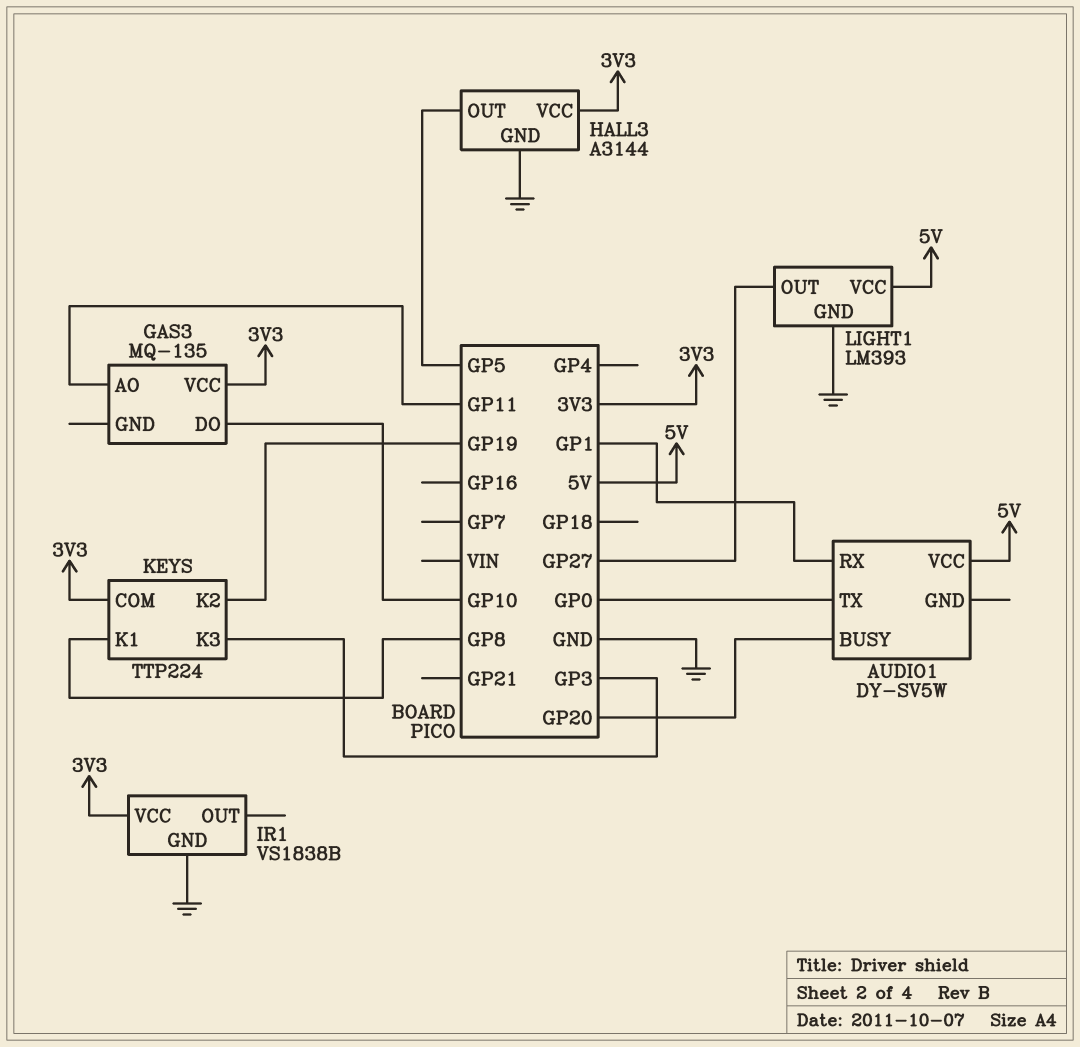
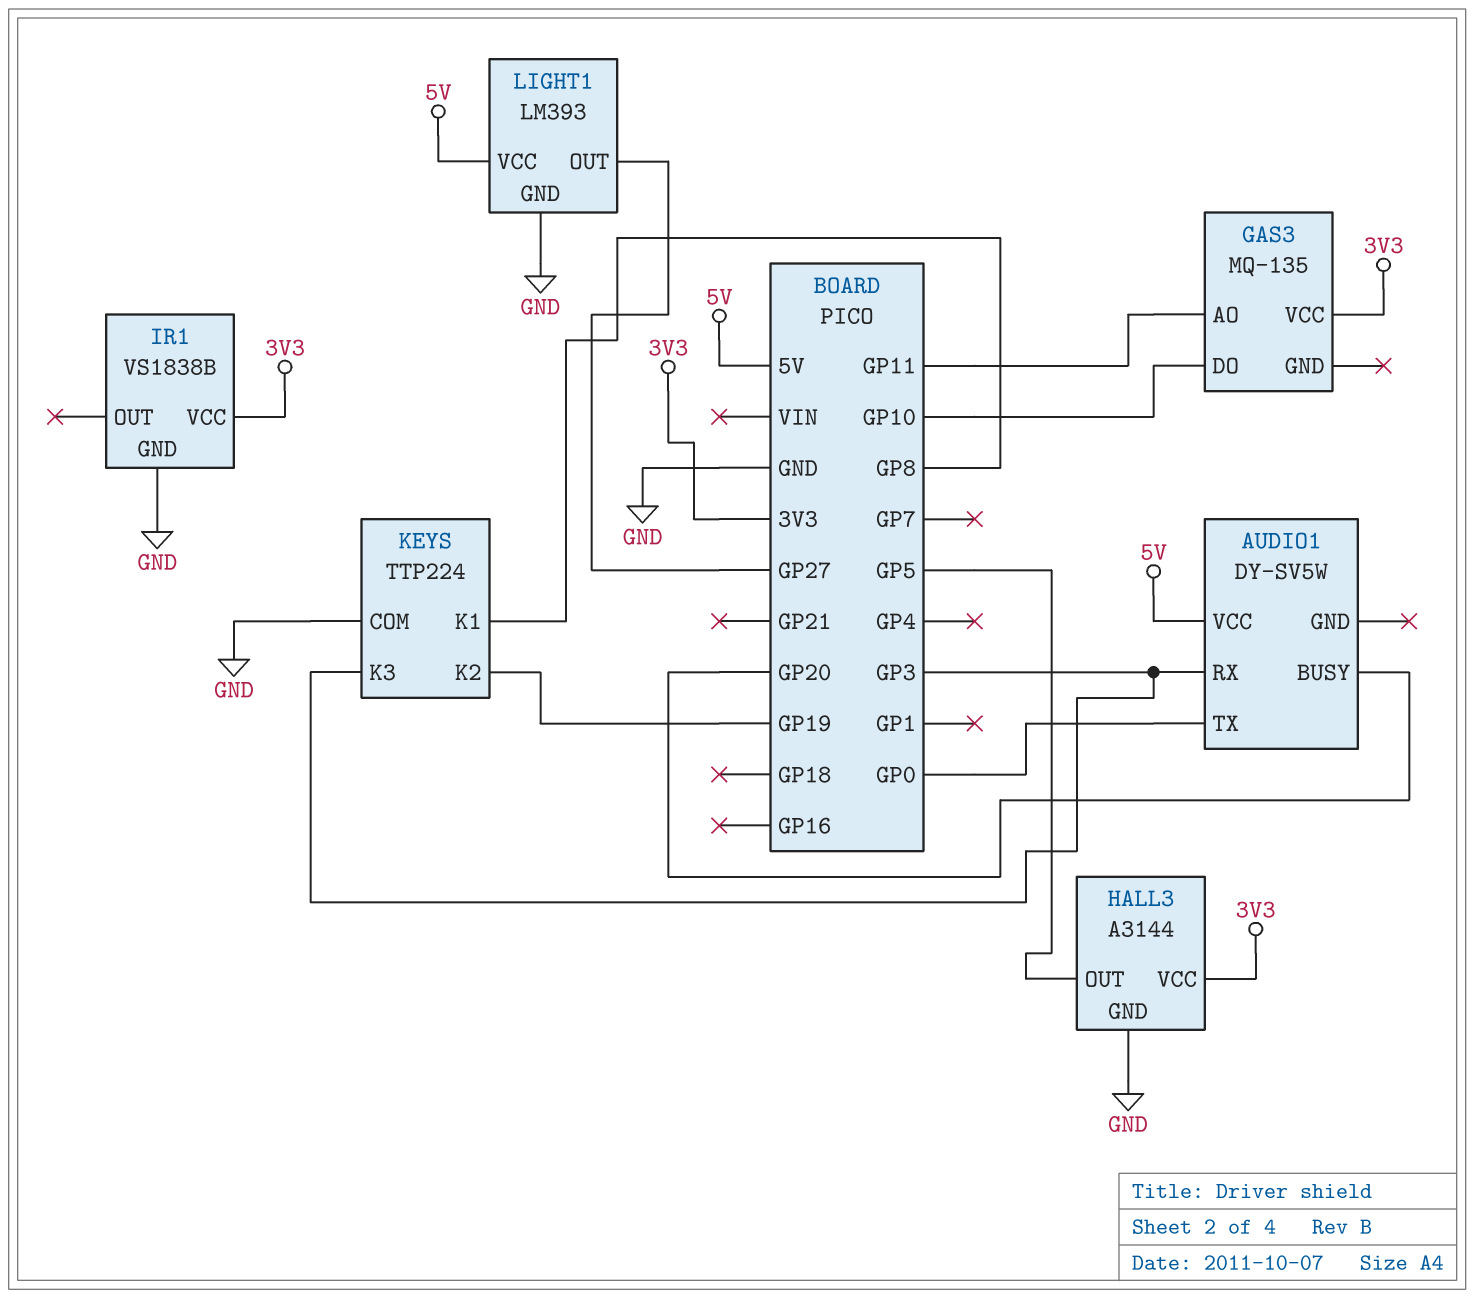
AUDIO1 pin RX: GP1 -> GP3
KEYS pin COM: 3V3 -> GND

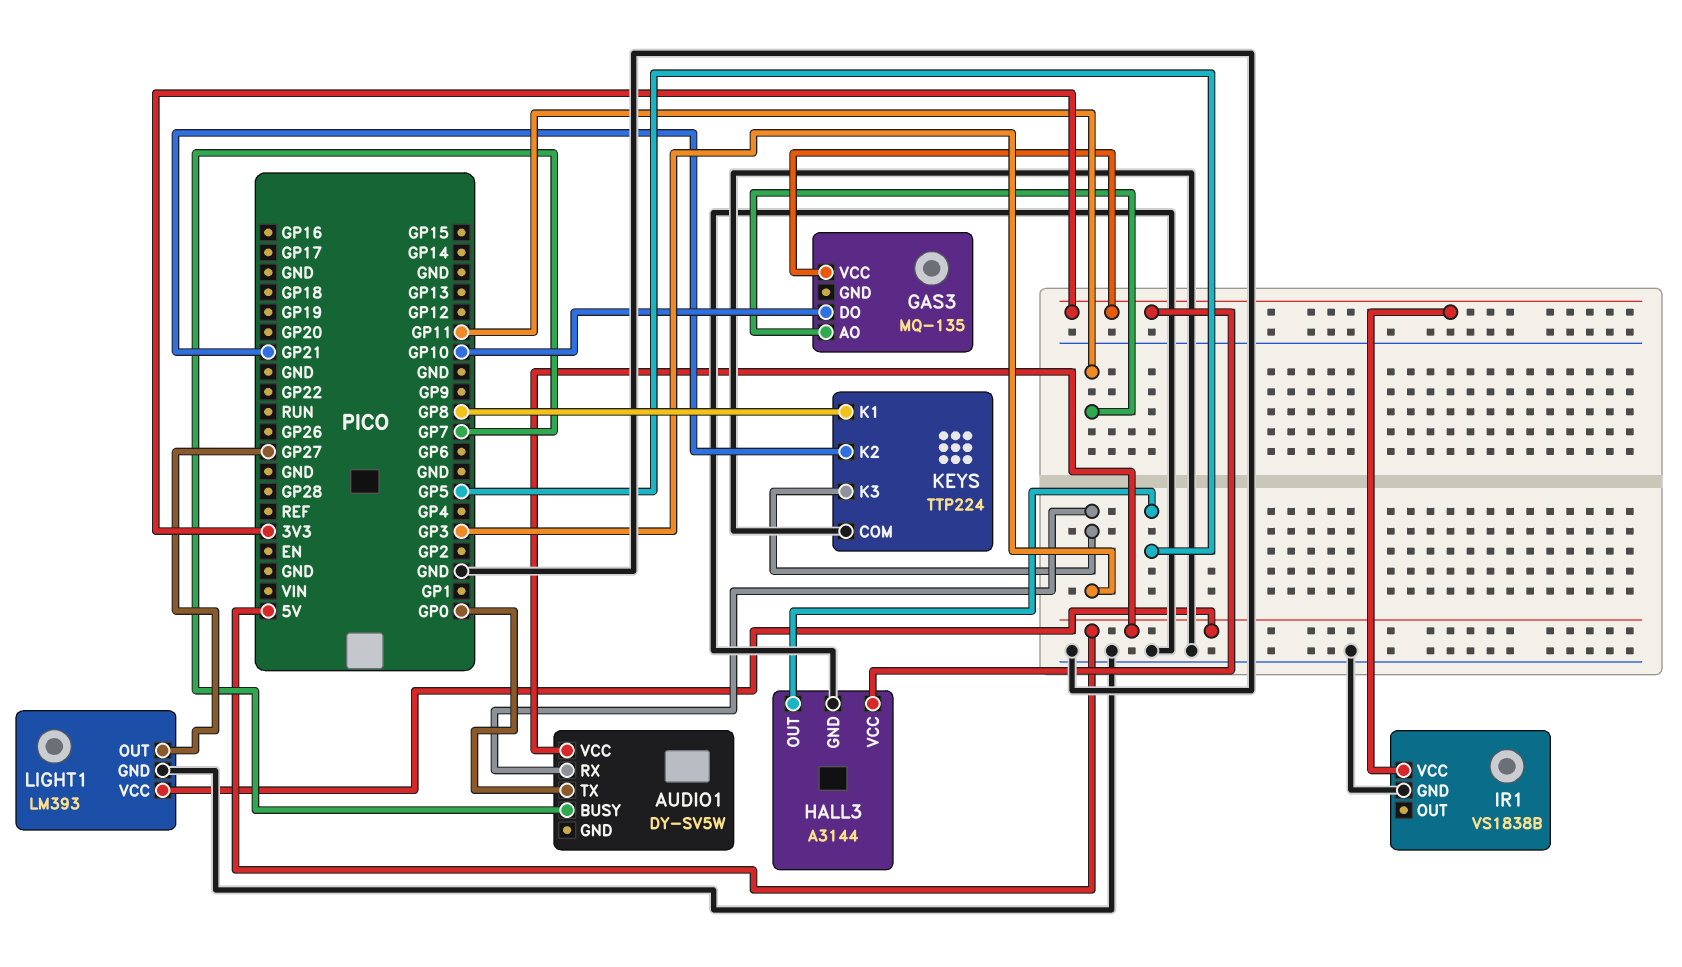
AUDIO1 pin BUSY: GP20 -> GP7
KEYS pin K2: GP19 -> GP21

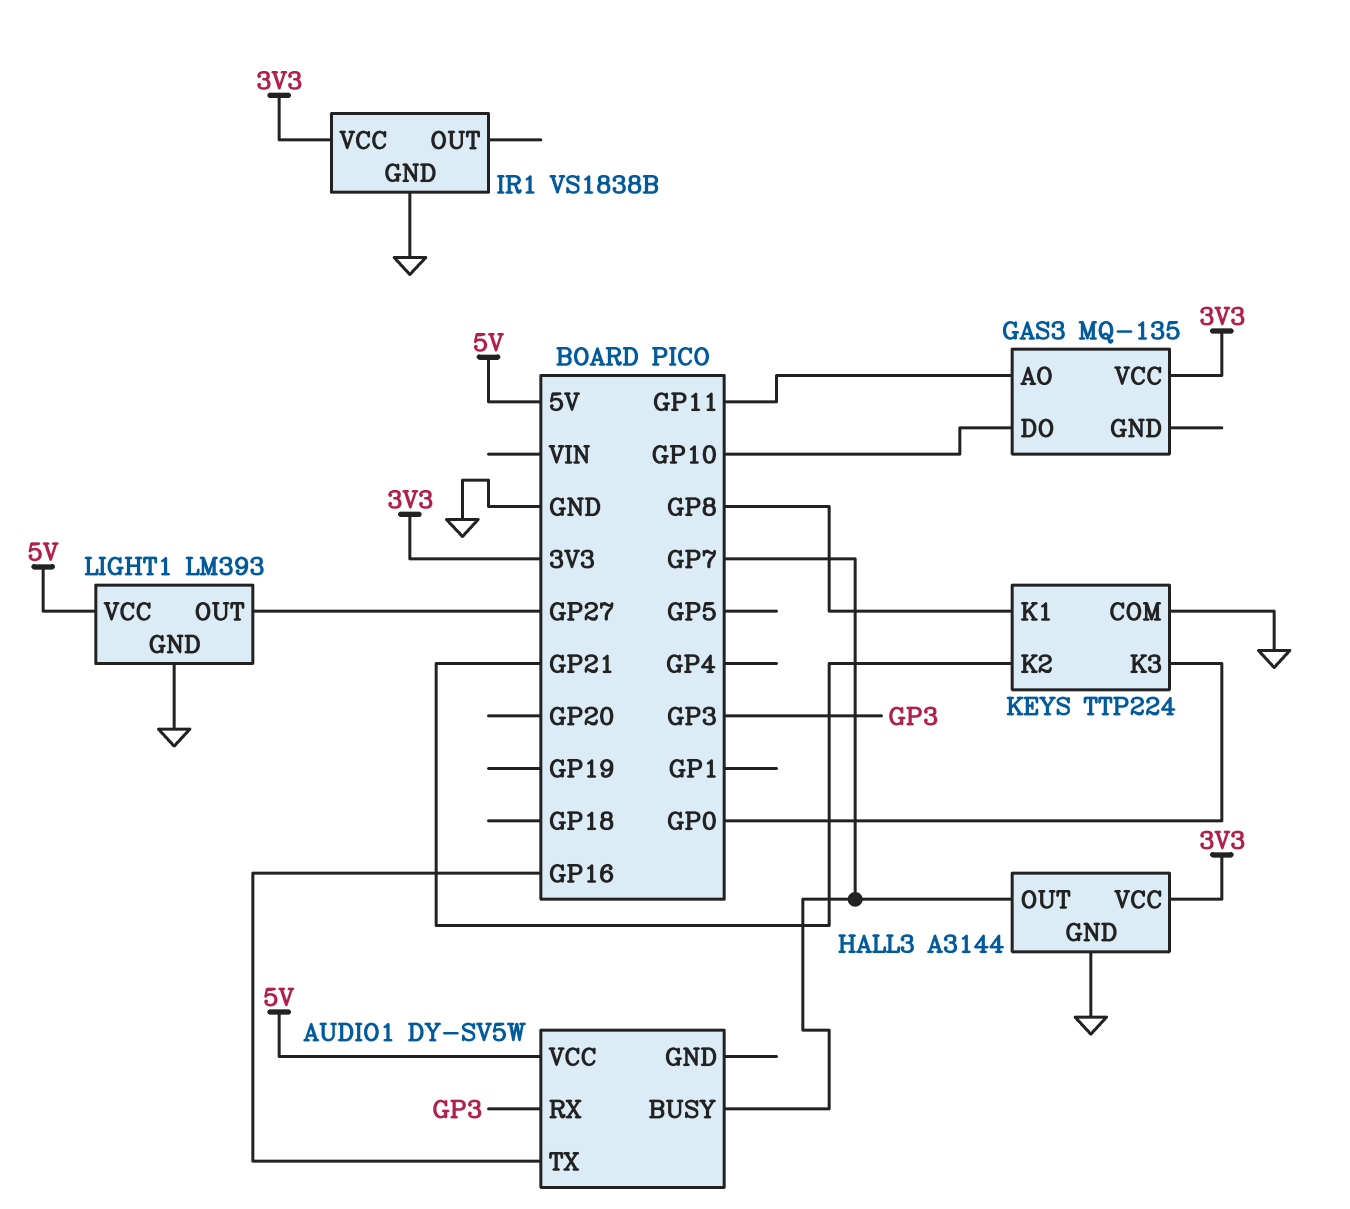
AUDIO1 pin TX: GP0 -> GP16
HALL3 pin OUT: GP5 -> GP7
KEYS pin K3: GP3 -> GP0

